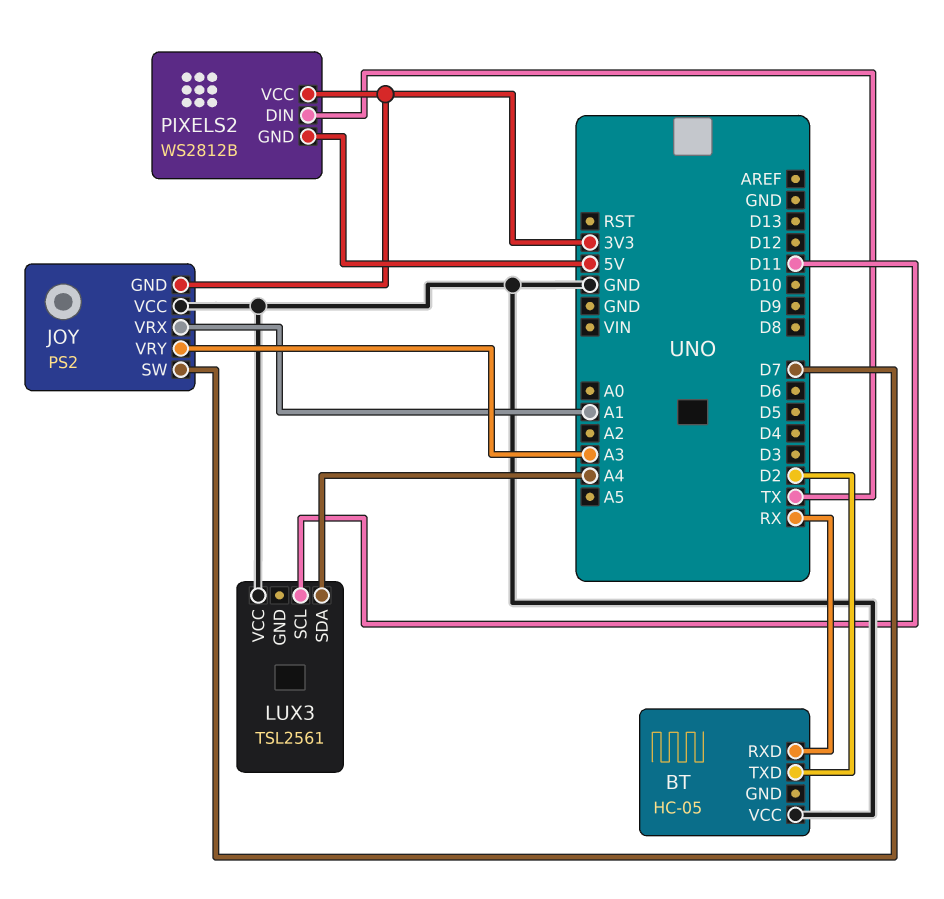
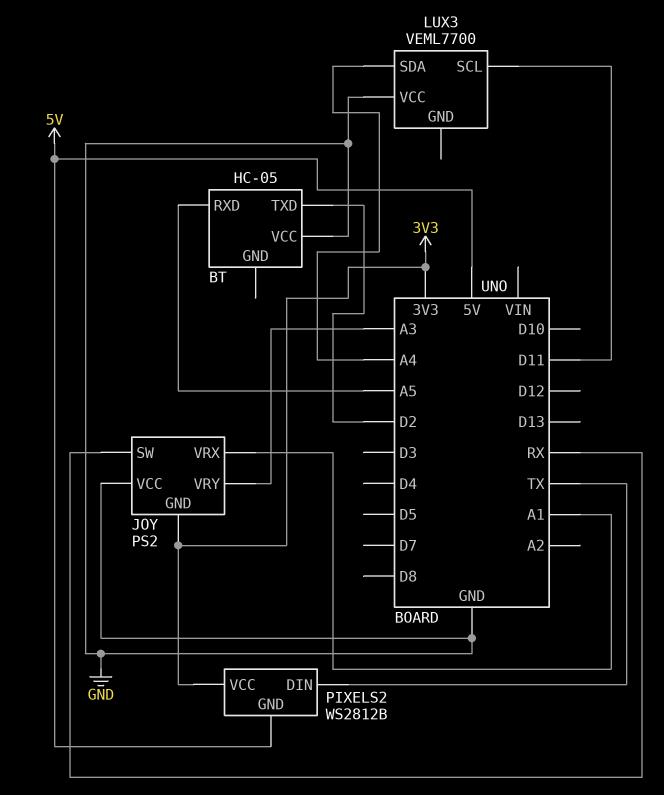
BT pin RXD: RX -> A5
JOY pin SW: D7 -> RX
LUX3: TSL2561 -> VEML7700

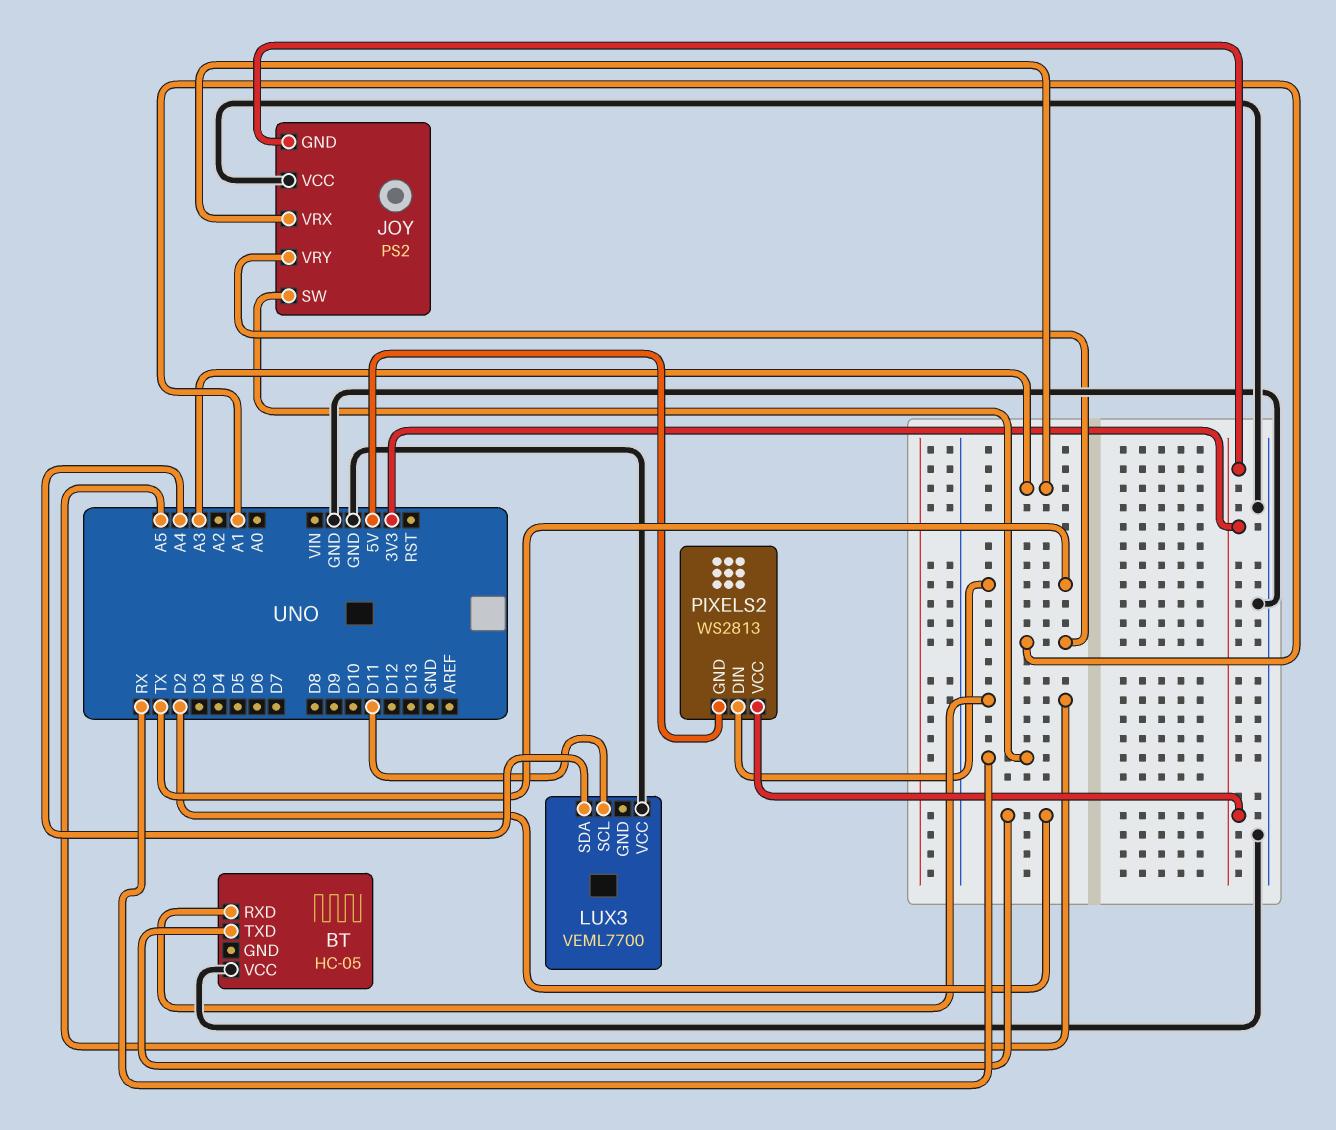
JOY pin VRX: A1 -> A3
JOY pin VRY: A3 -> A1
PIXELS2: WS2812B -> WS2813

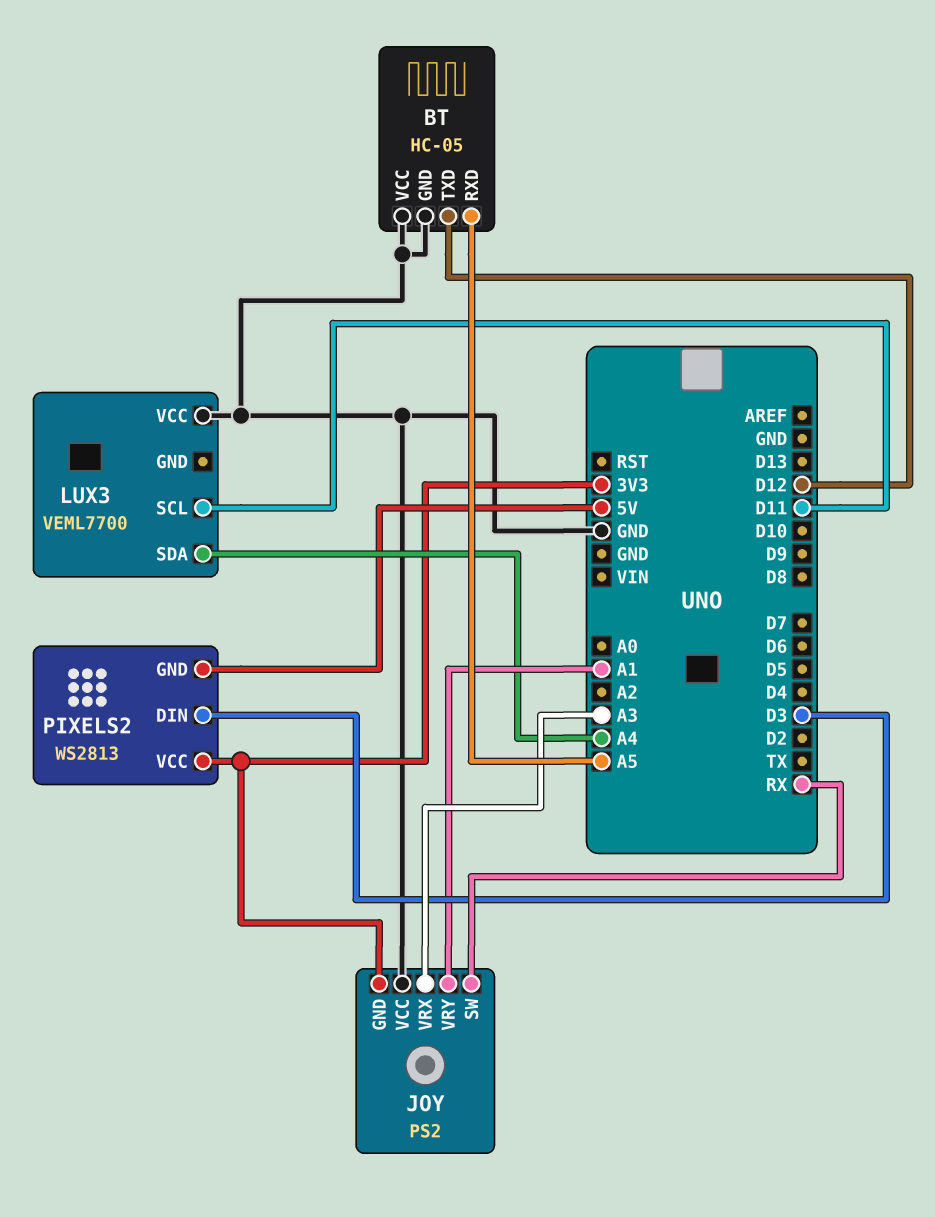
BT pin GND: none -> GND
BT pin TXD: D2 -> D12
PIXELS2 pin DIN: TX -> D3

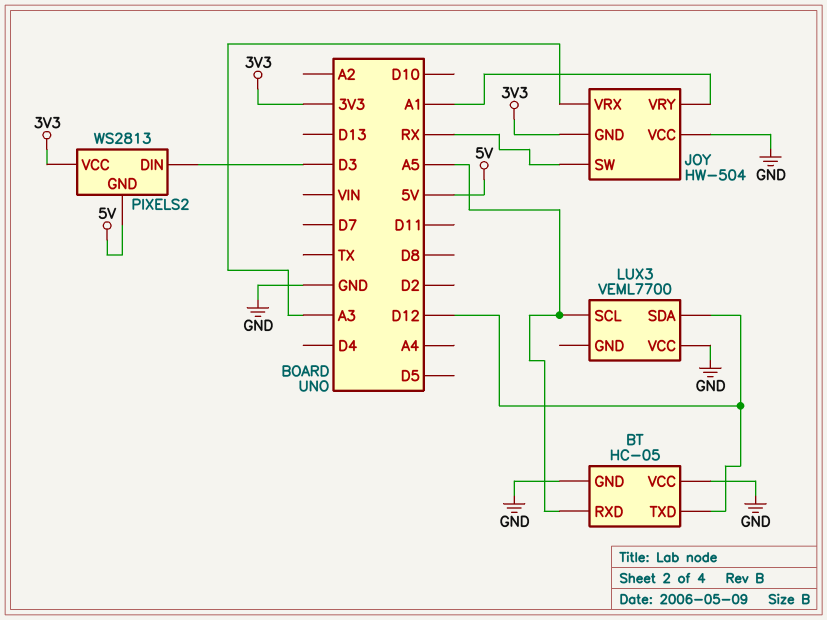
JOY: PS2 -> HW-504
LUX3 pin SCL: D11 -> A5
LUX3 pin SDA: A4 -> D12

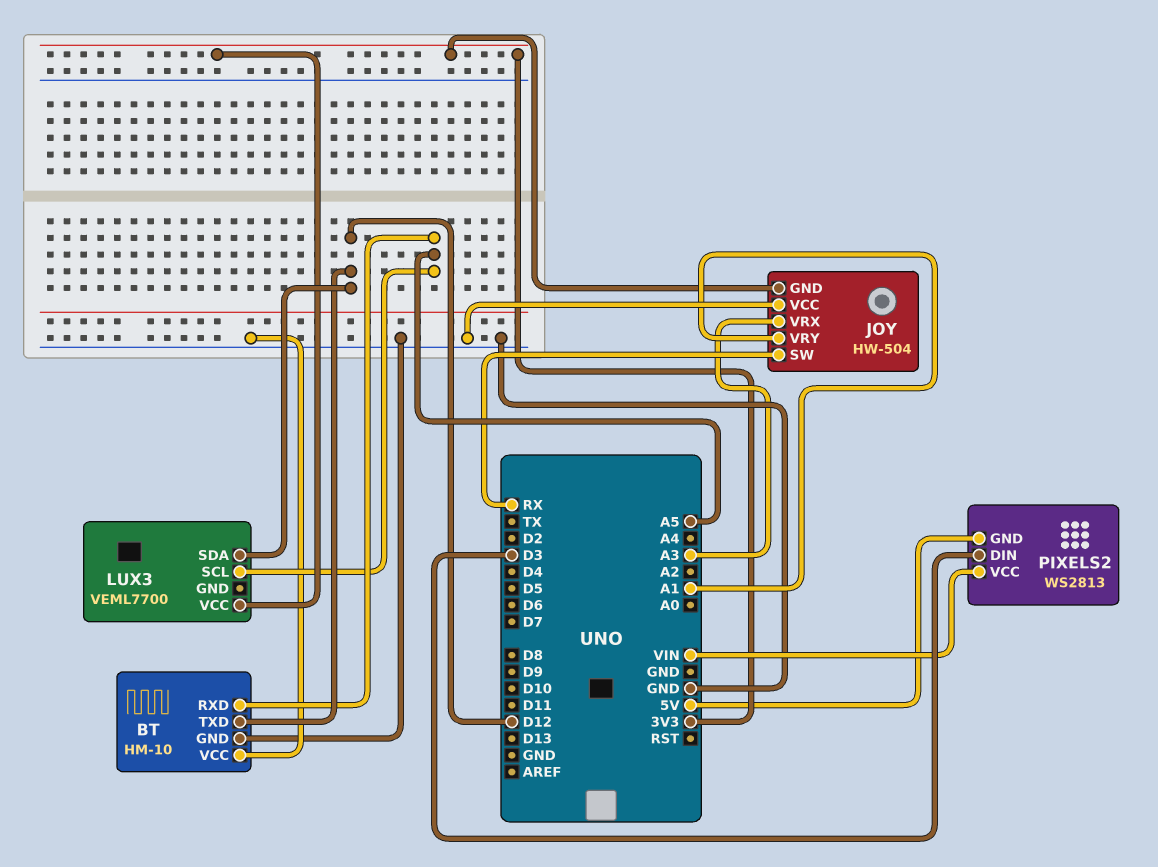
BT: HC-05 -> HM-10
LUX3 pin VCC: GND -> 3V3
PIXELS2 pin VCC: 3V3 -> VIN

